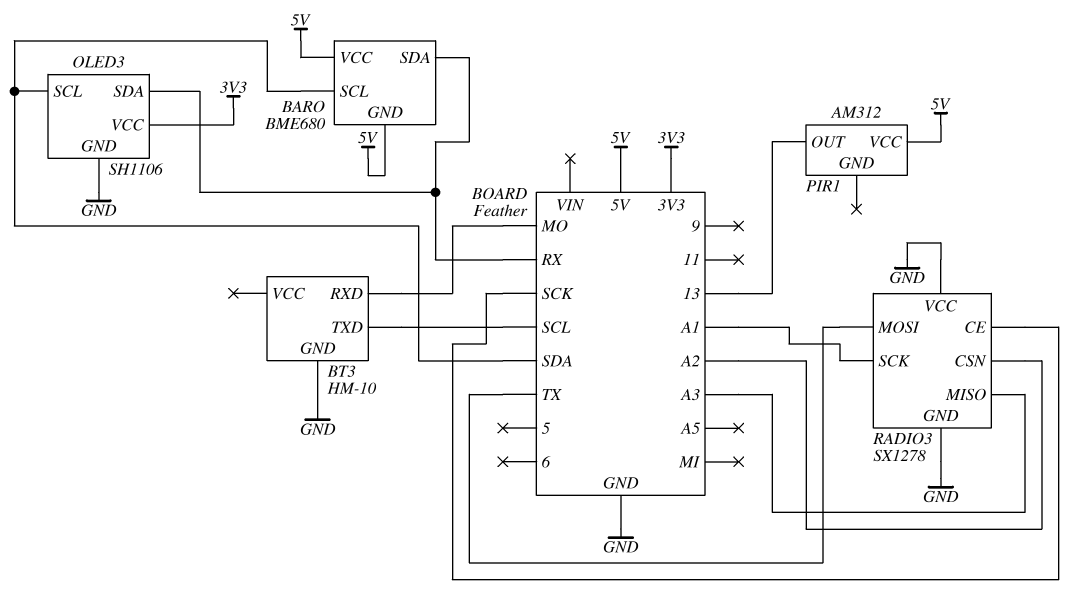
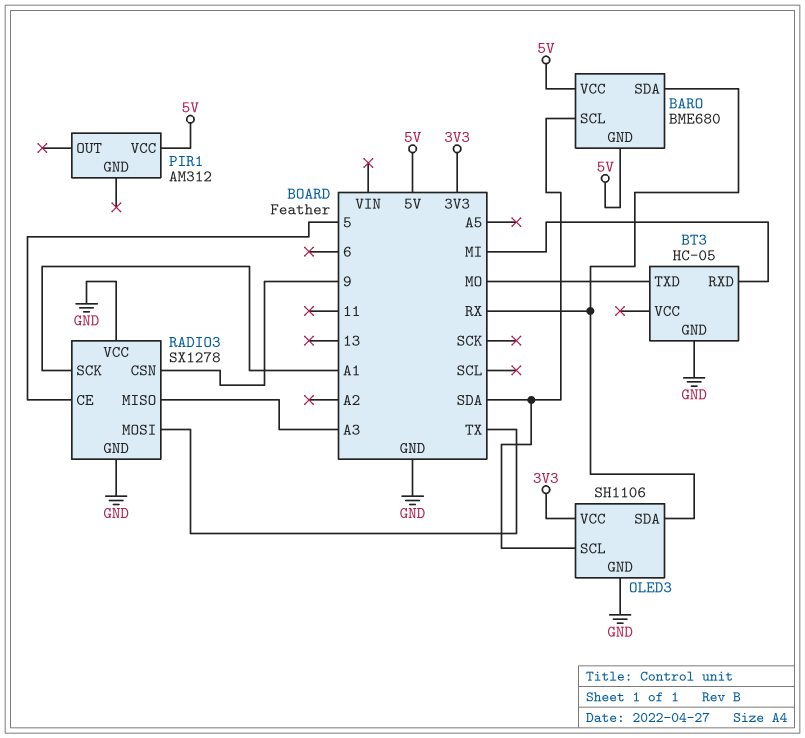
BT3: HM-10 -> HC-05
BT3 pin RXD: MO -> MI
BT3 pin TXD: SCL -> MO
PIR1 pin OUT: 13 -> none
RADIO3 pin CE: SCK -> 5
RADIO3 pin CSN: A2 -> 9

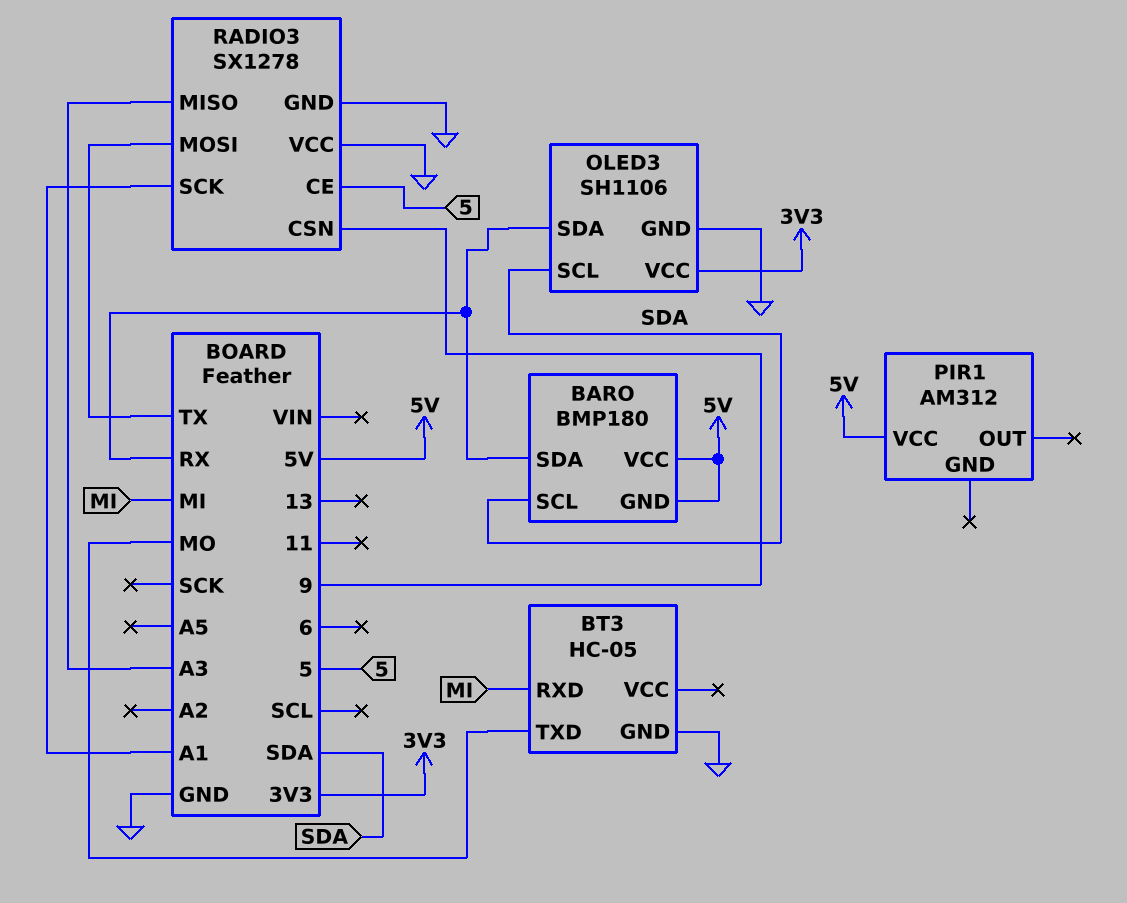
BARO: BME680 -> BMP180

